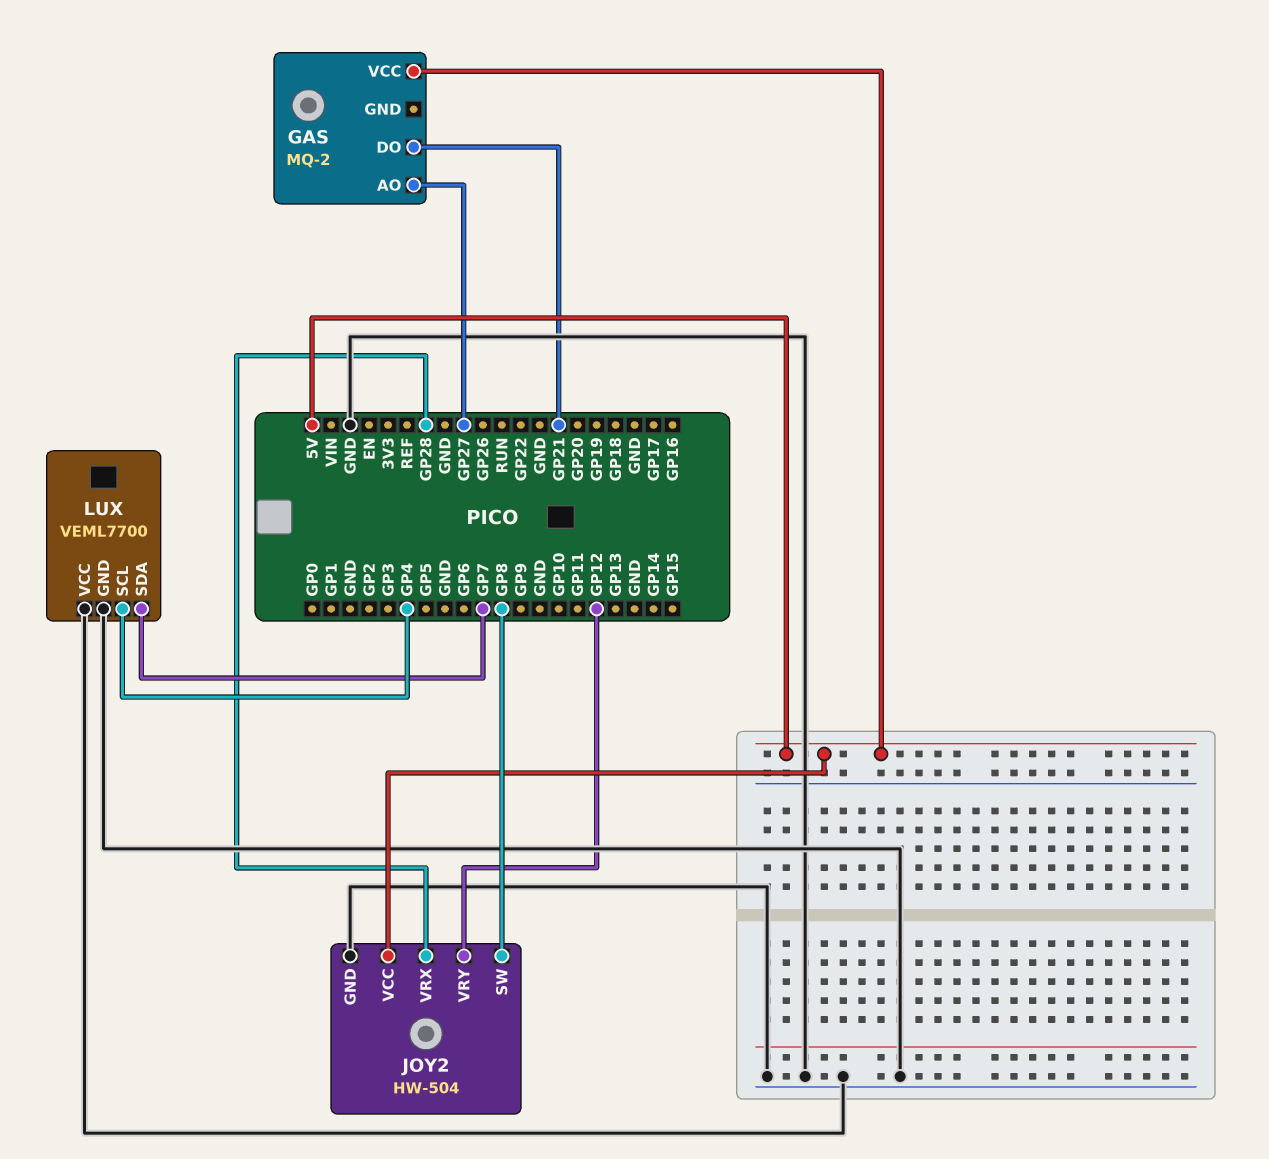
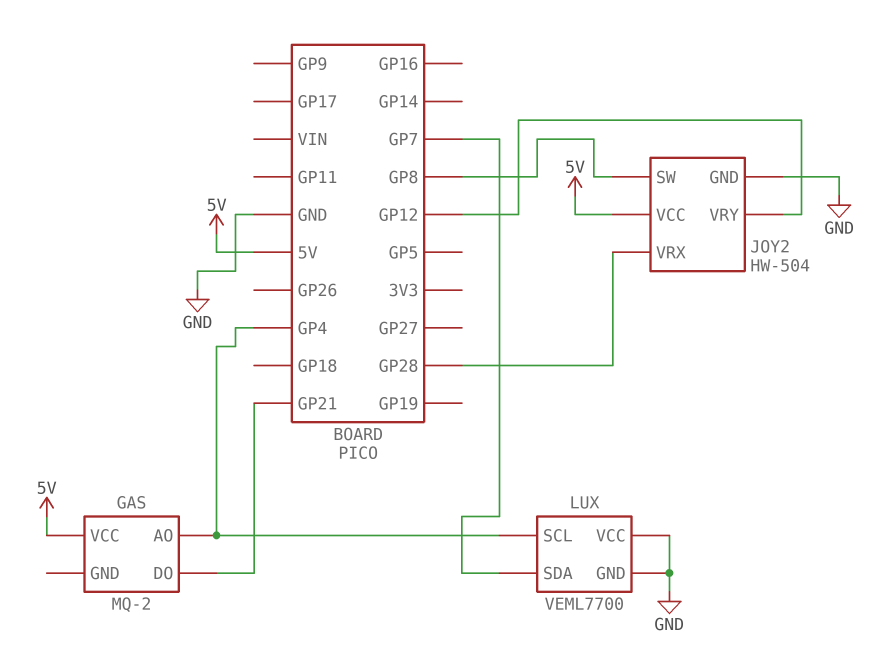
GAS pin AO: GP27 -> GP4

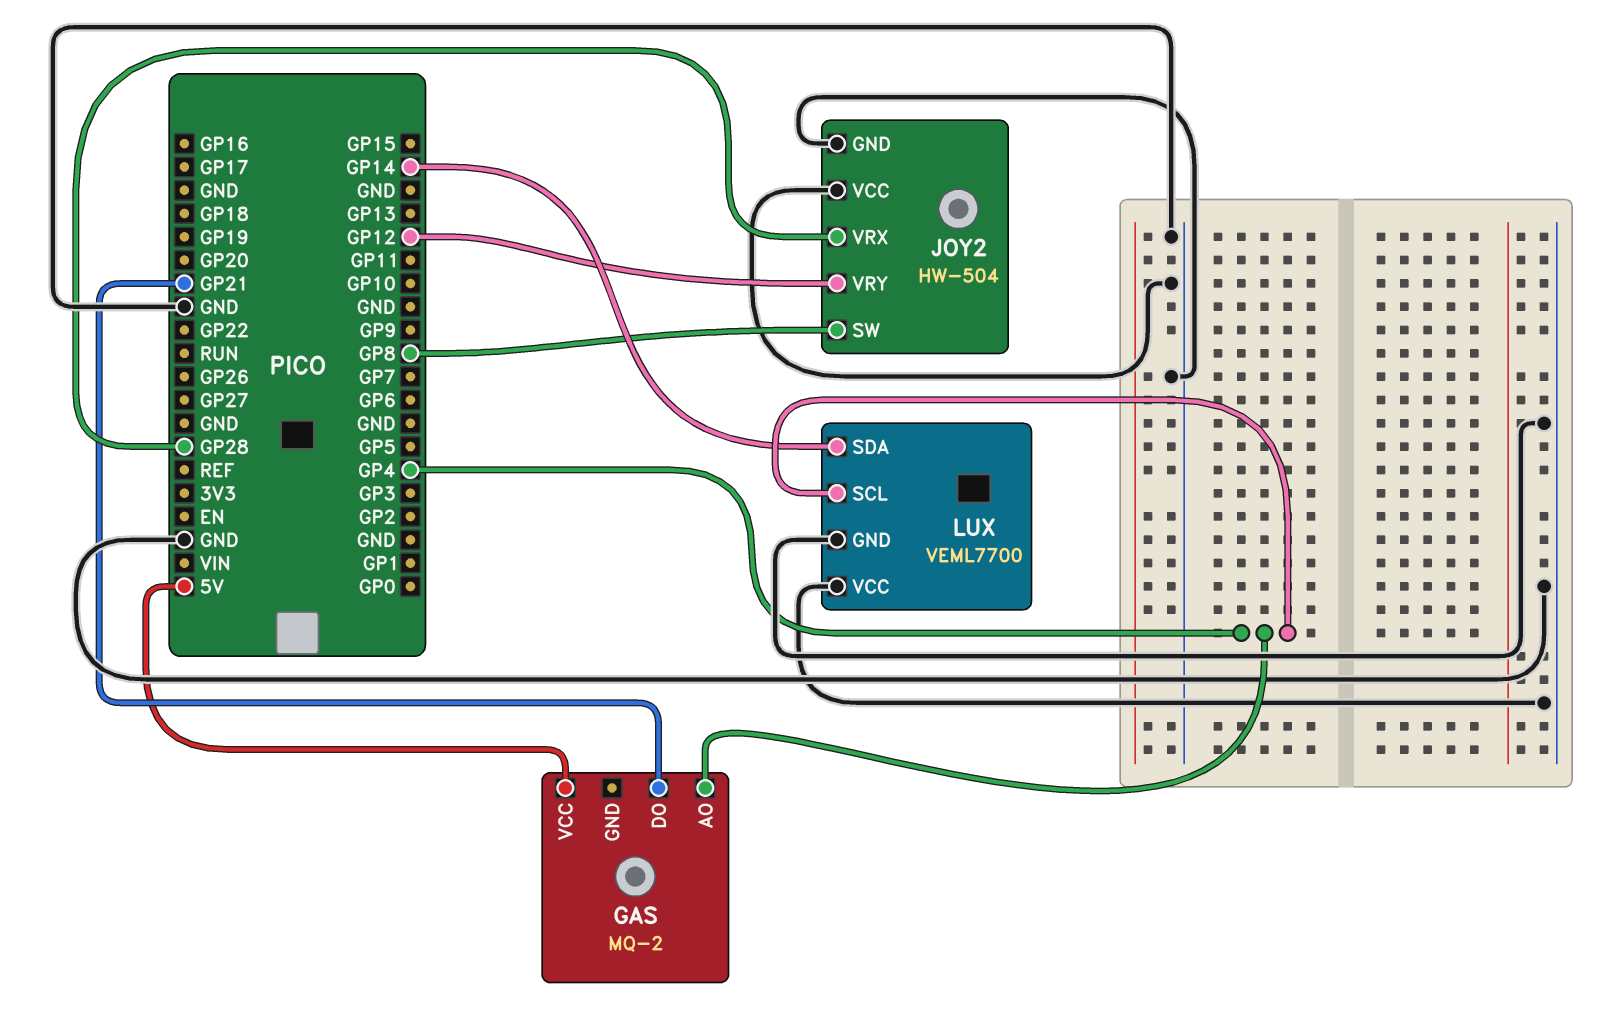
JOY2 pin VCC: 5V -> GND
LUX pin SDA: GP7 -> GP14

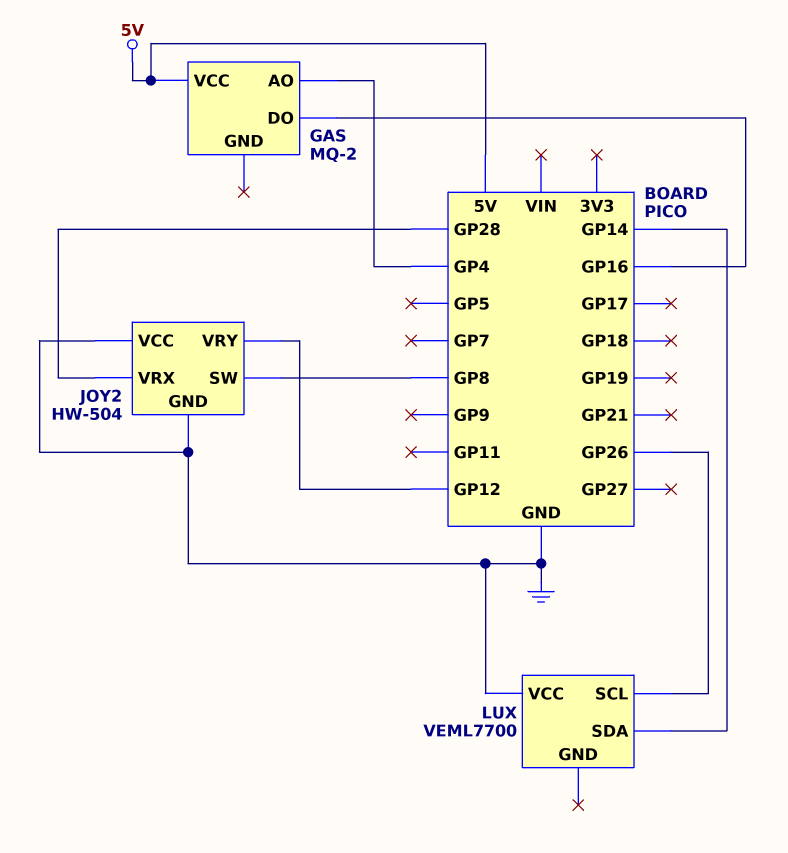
GAS pin DO: GP21 -> GP16
LUX pin GND: GND -> none
LUX pin SCL: GP4 -> GP26

